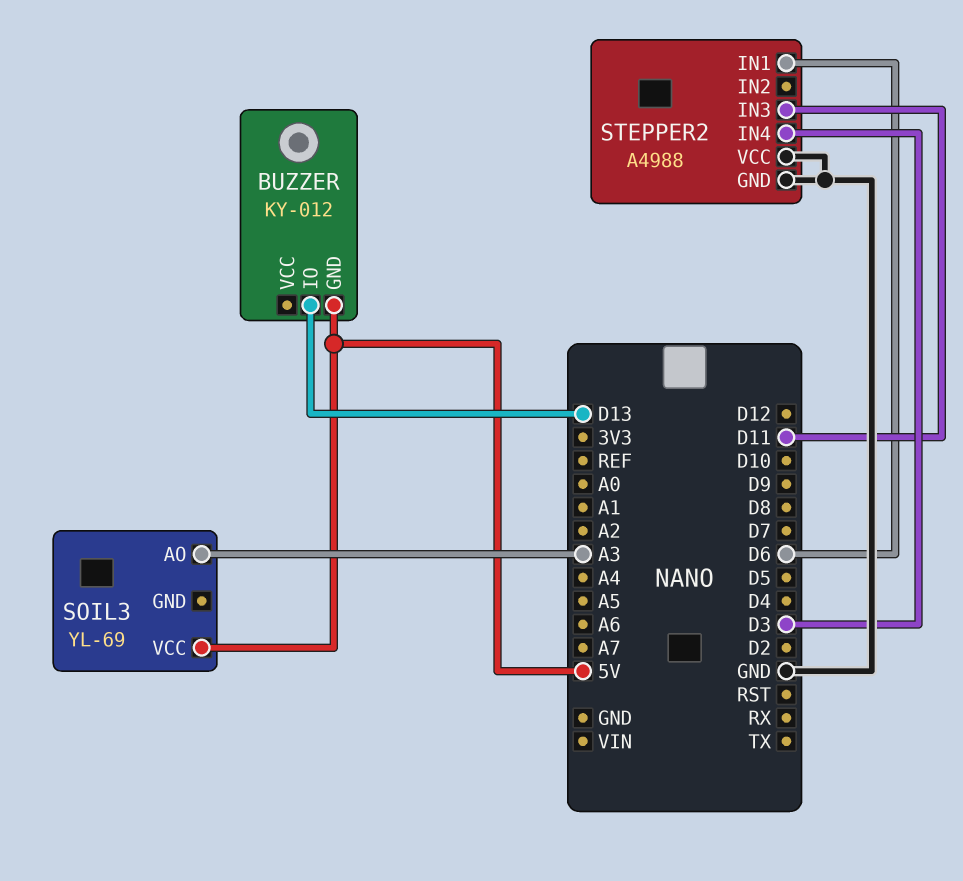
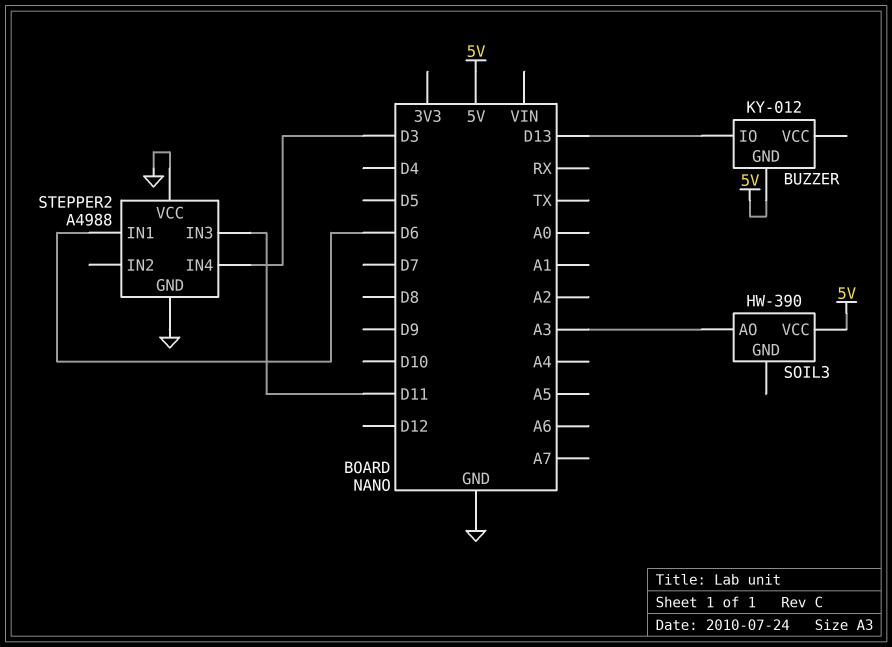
SOIL3: YL-69 -> HW-390

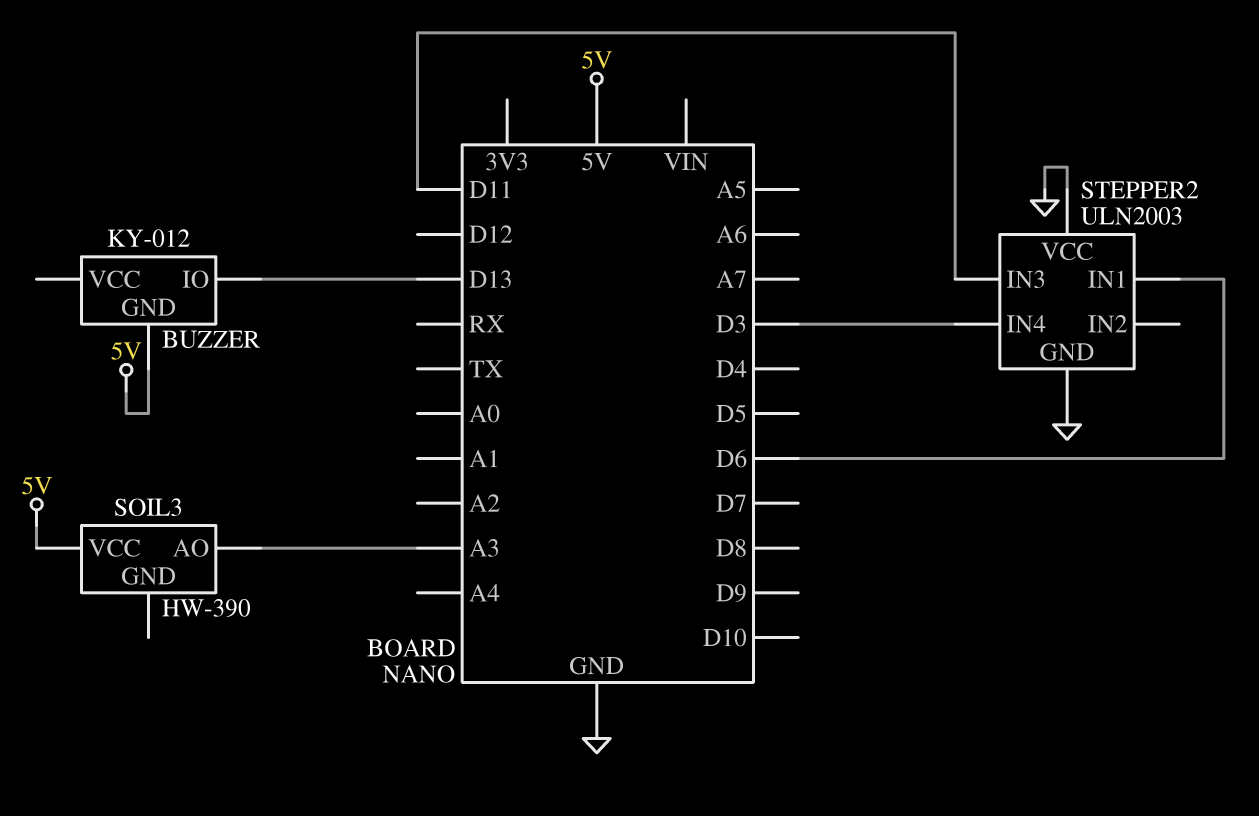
STEPPER2: A4988 -> ULN2003

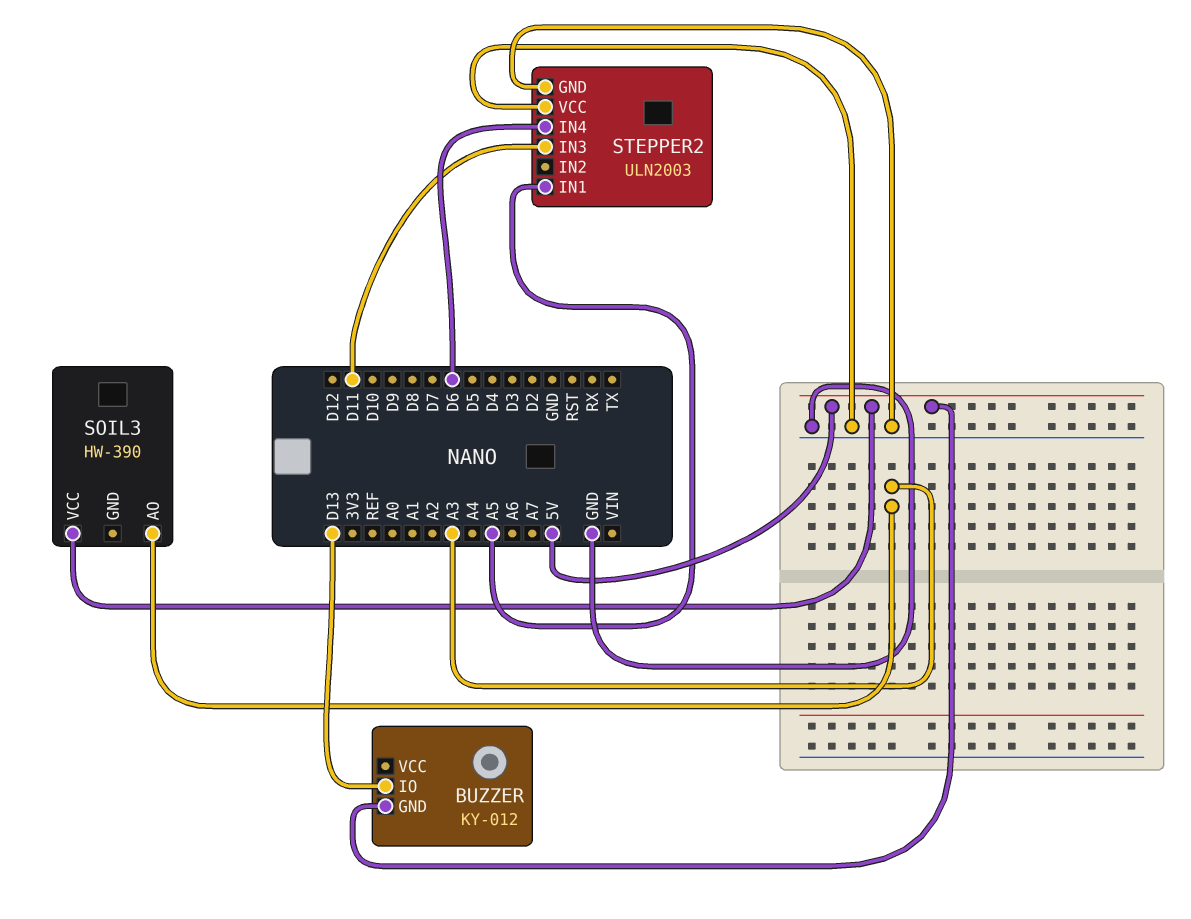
STEPPER2 pin IN1: D6 -> A5
STEPPER2 pin IN4: D3 -> D6

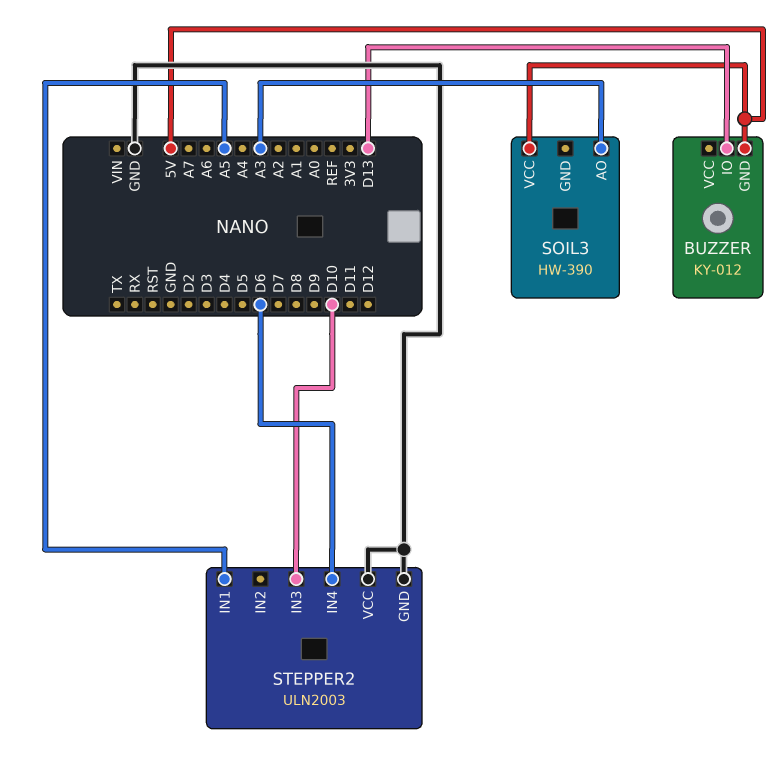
STEPPER2 pin IN3: D11 -> D10

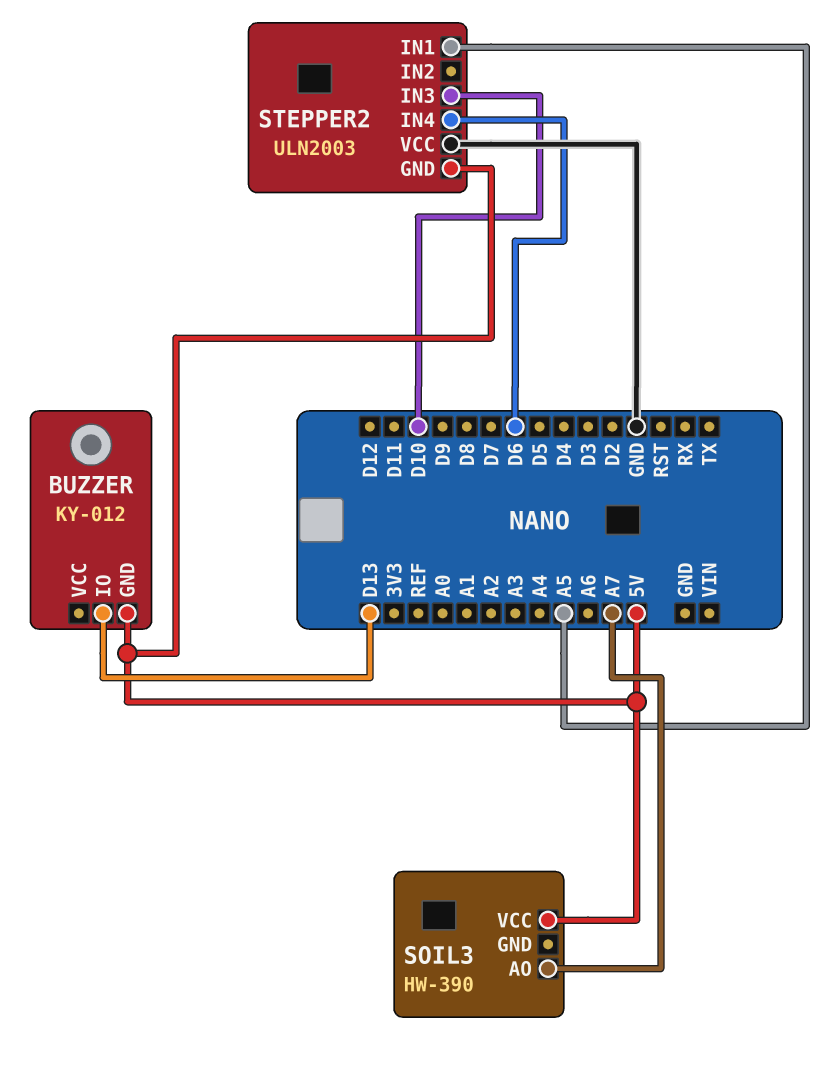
SOIL3 pin AO: A3 -> A7
STEPPER2 pin GND: GND -> 5V

